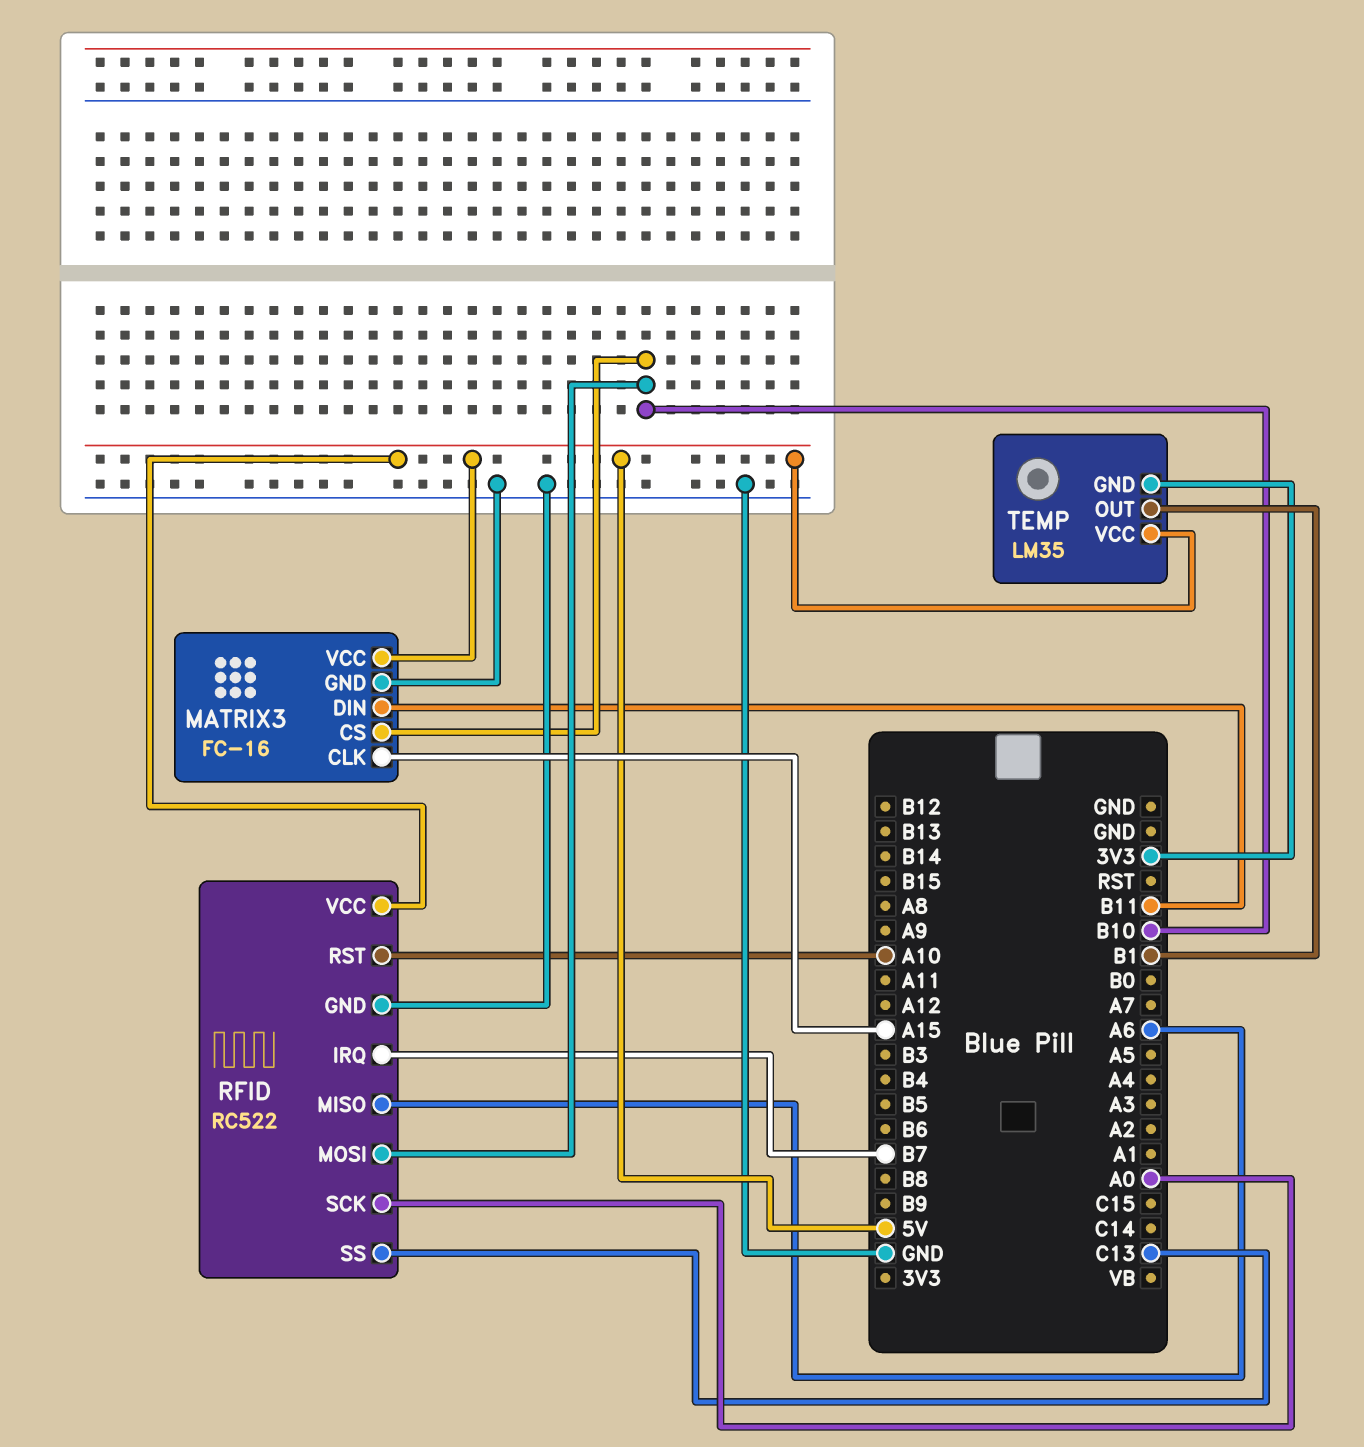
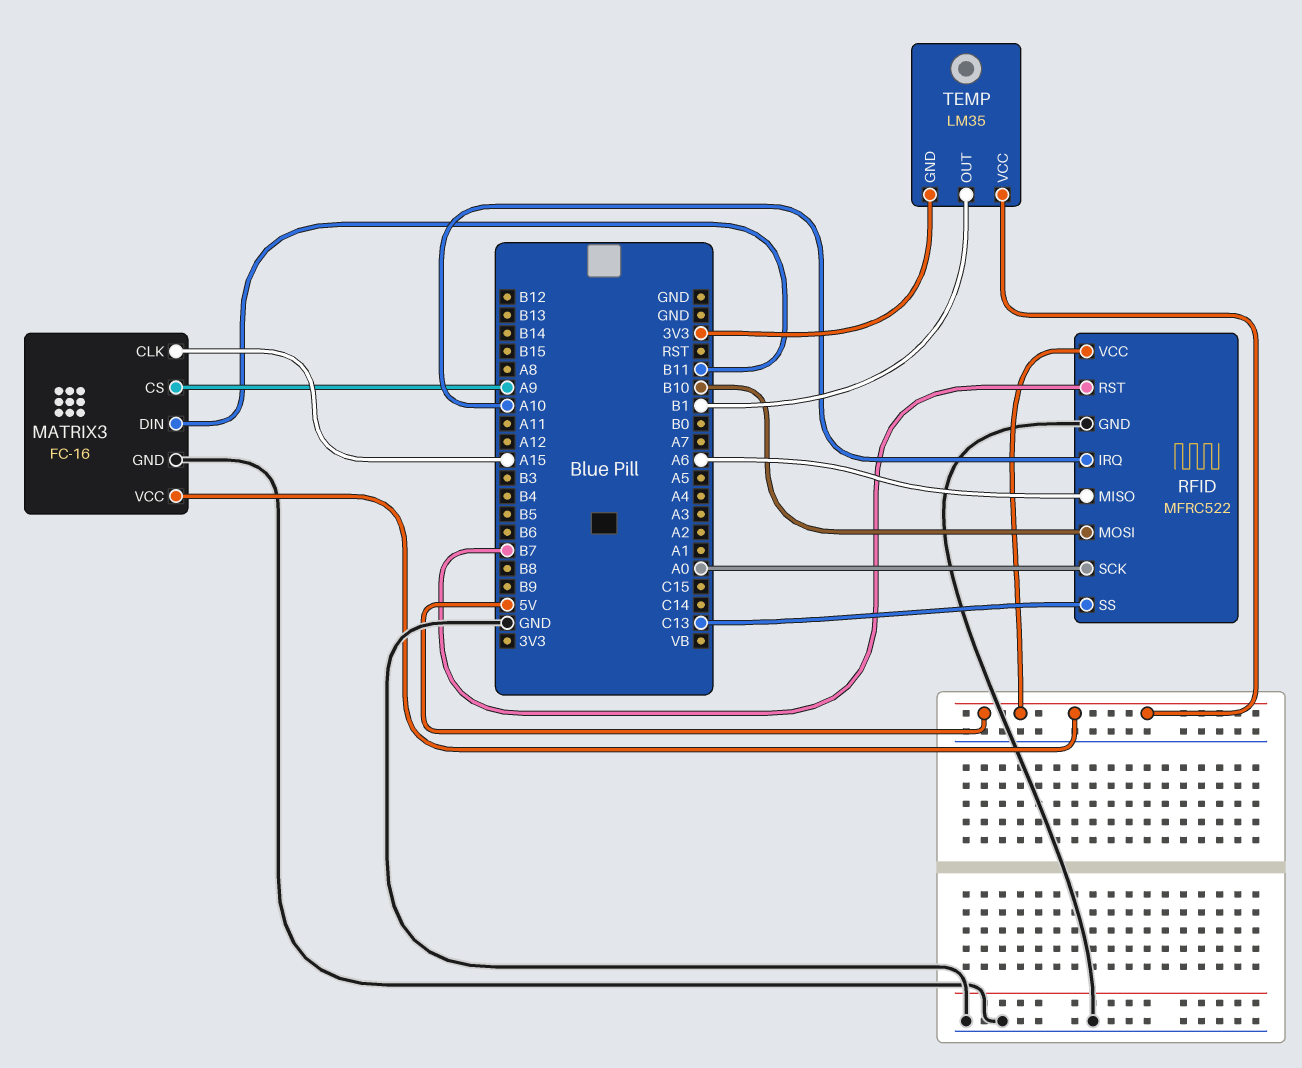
MATRIX3 pin CS: B10 -> A9
RFID: RC522 -> MFRC522
RFID pin IRQ: B7 -> A10
RFID pin RST: A10 -> B7

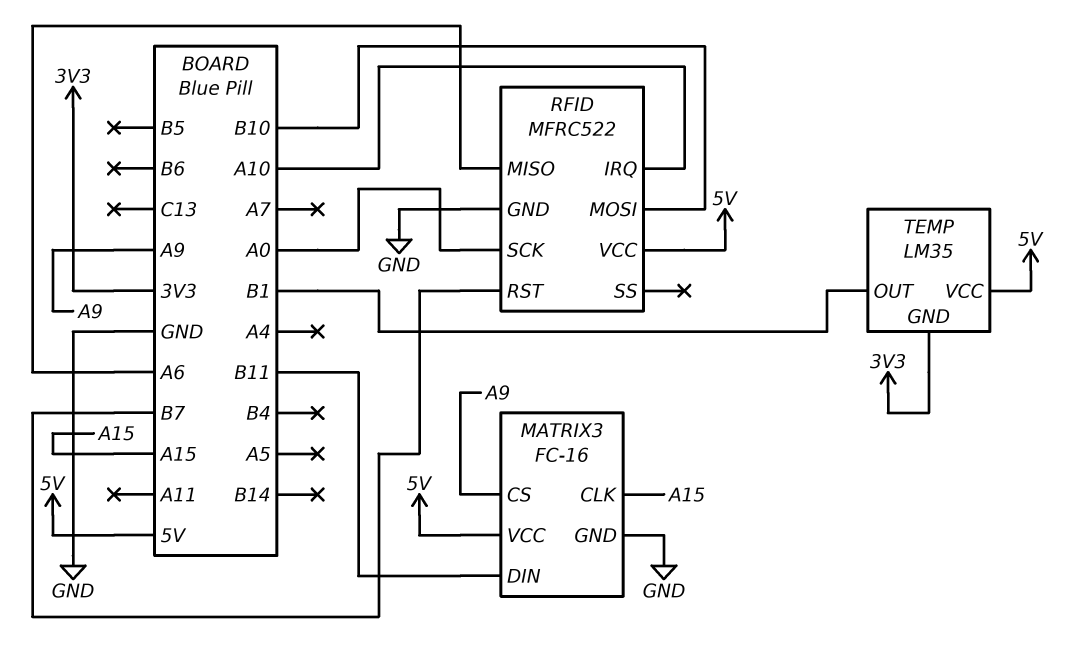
RFID pin SS: C13 -> none

